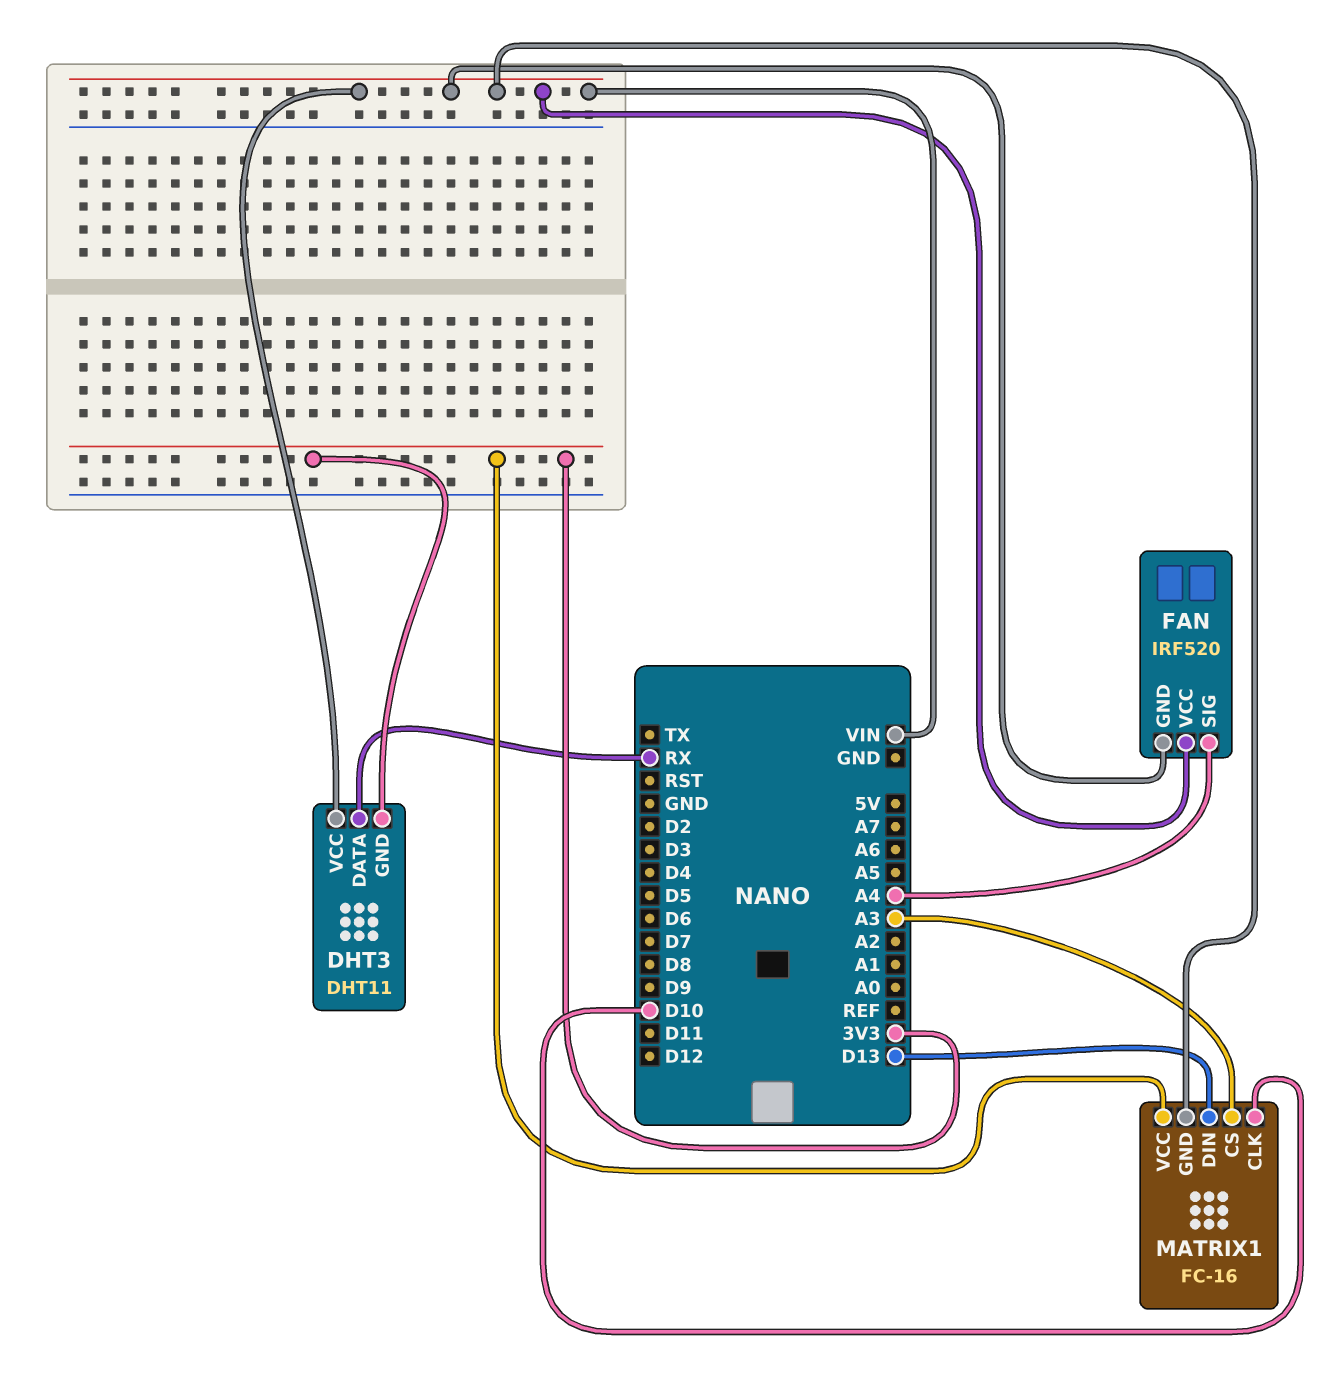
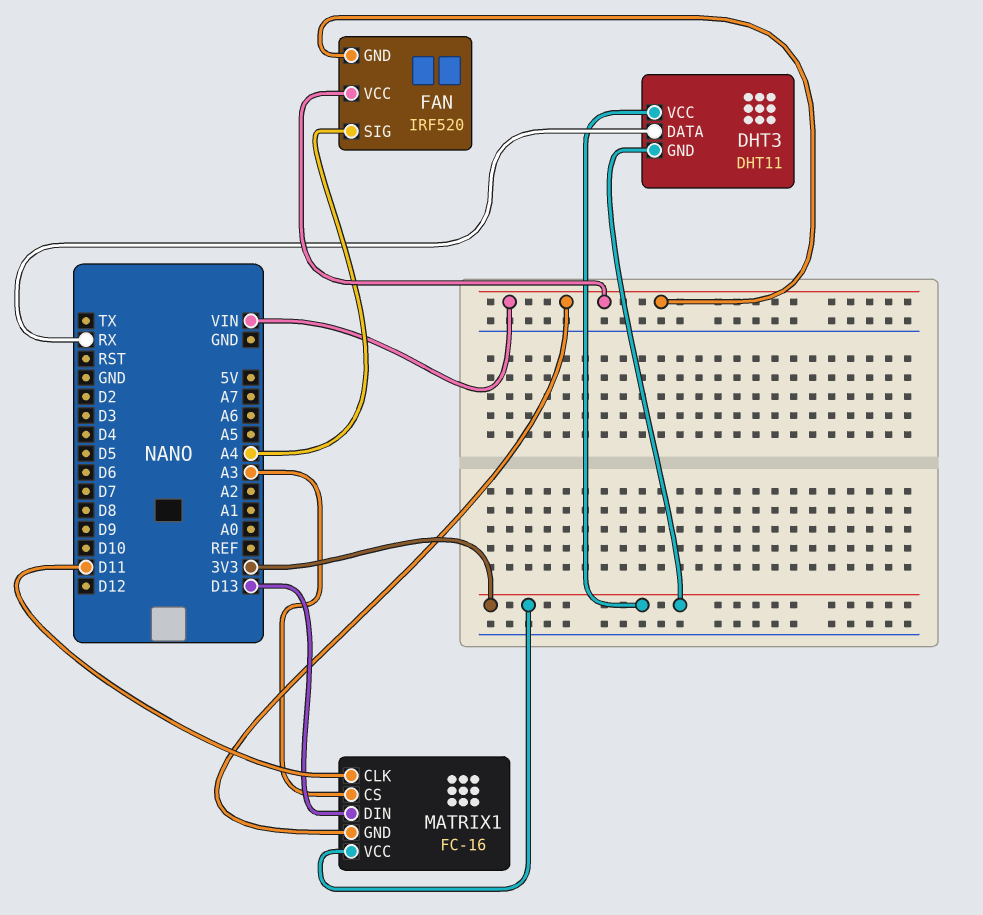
DHT3 pin VCC: VIN -> 3V3
MATRIX1 pin CLK: D10 -> D11

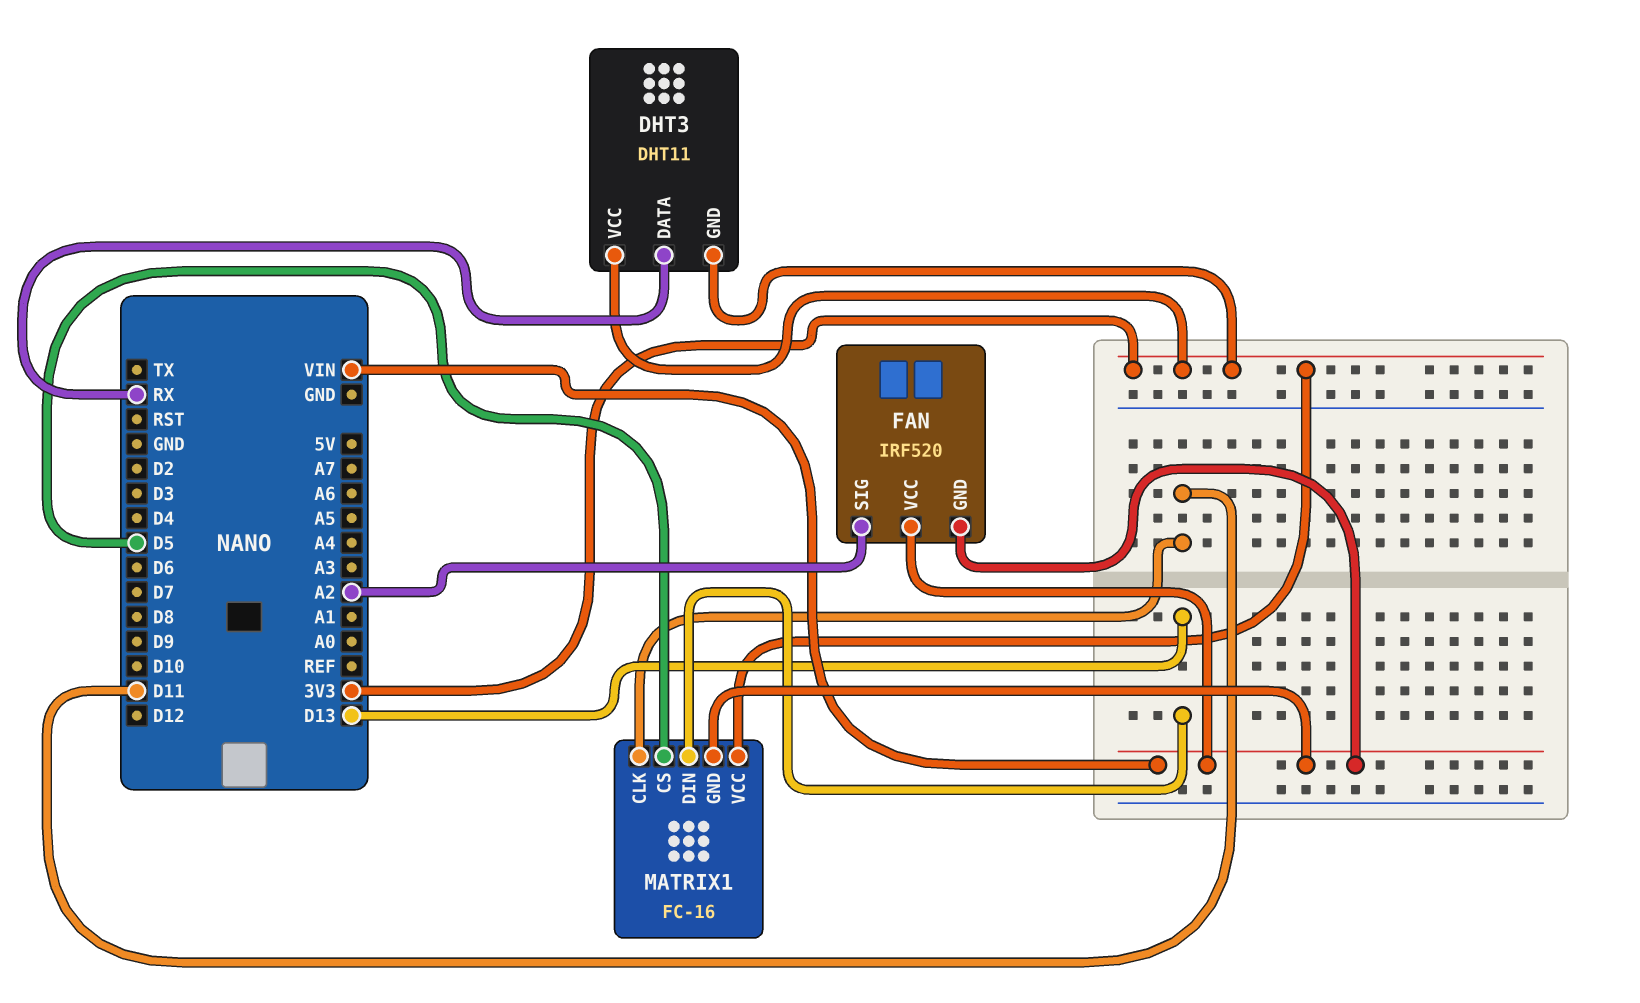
FAN pin SIG: A4 -> A2
MATRIX1 pin CS: A3 -> D5

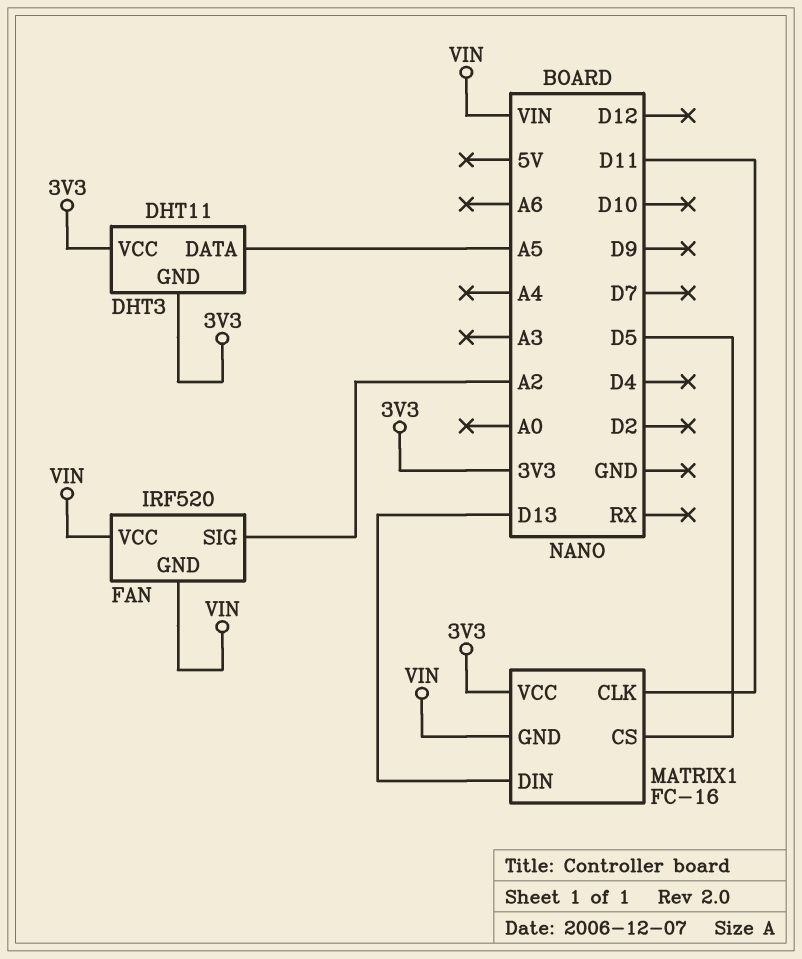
DHT3 pin DATA: RX -> A5

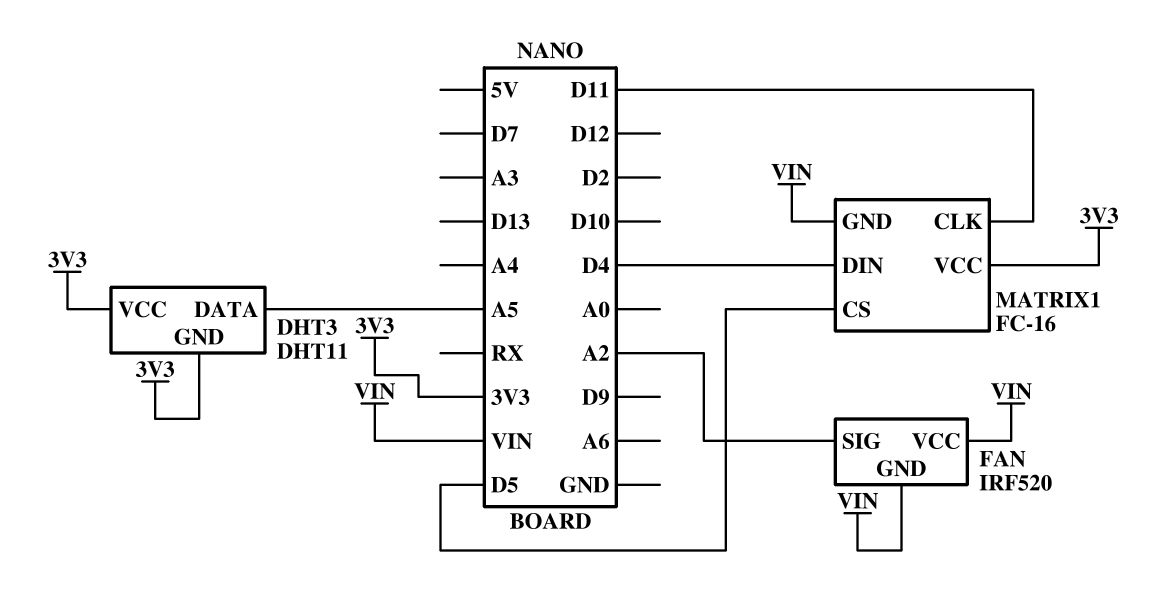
MATRIX1 pin DIN: D13 -> D4

